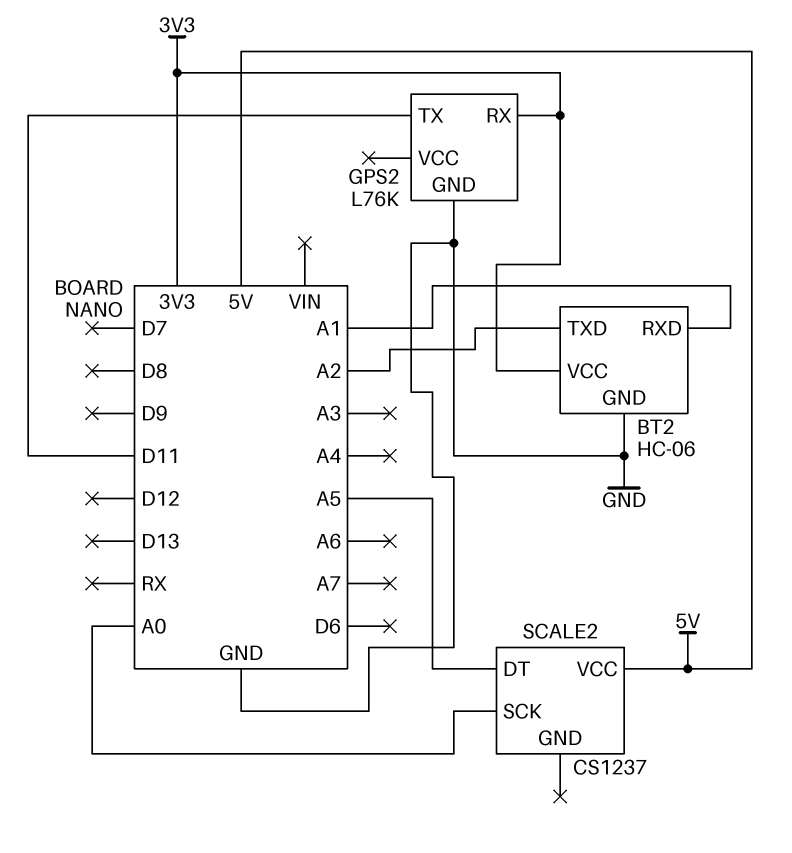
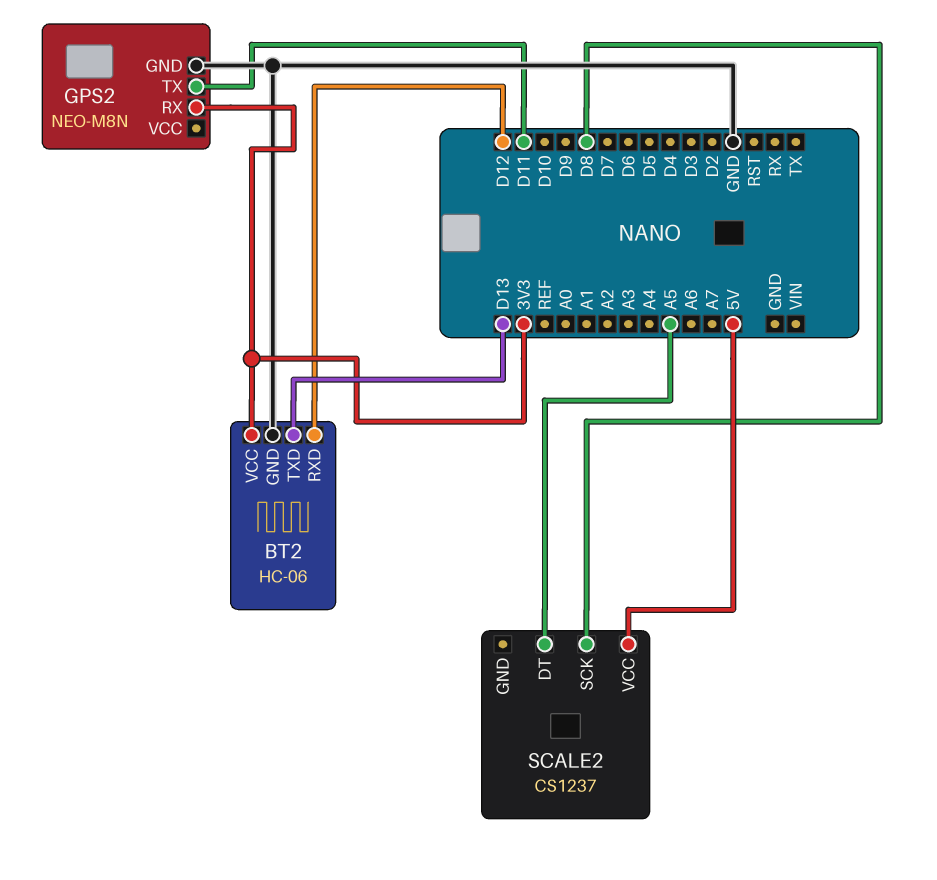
BT2 pin RXD: A1 -> D12
BT2 pin TXD: A2 -> D13
GPS2: L76K -> NEO-M8N
SCALE2 pin SCK: A0 -> D8

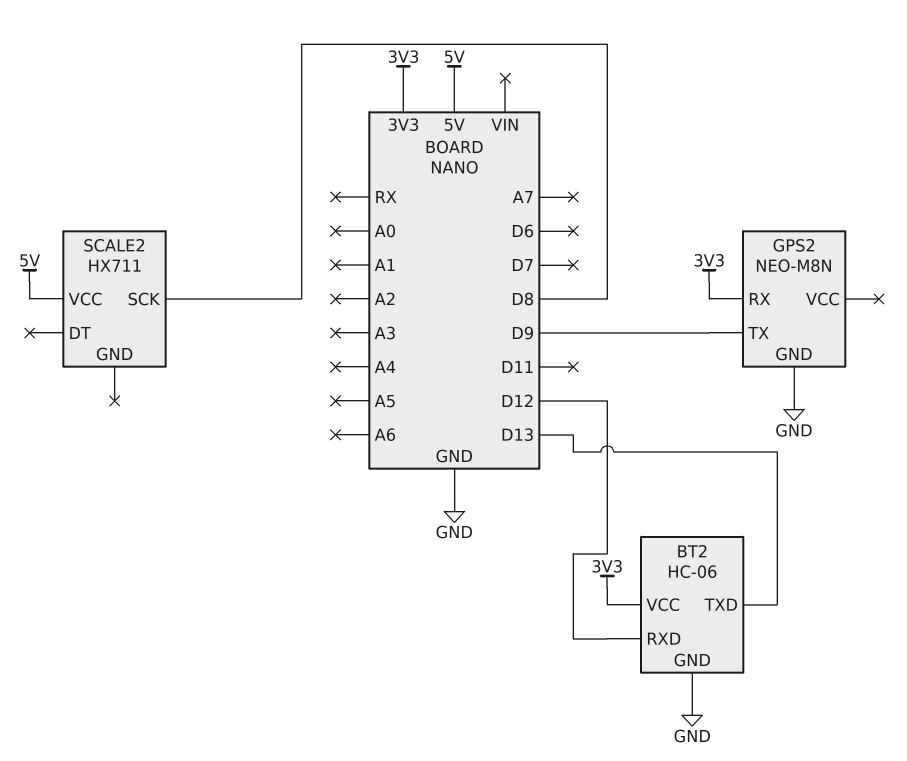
GPS2 pin TX: D11 -> D9
SCALE2: CS1237 -> HX711
SCALE2 pin DT: A5 -> none

